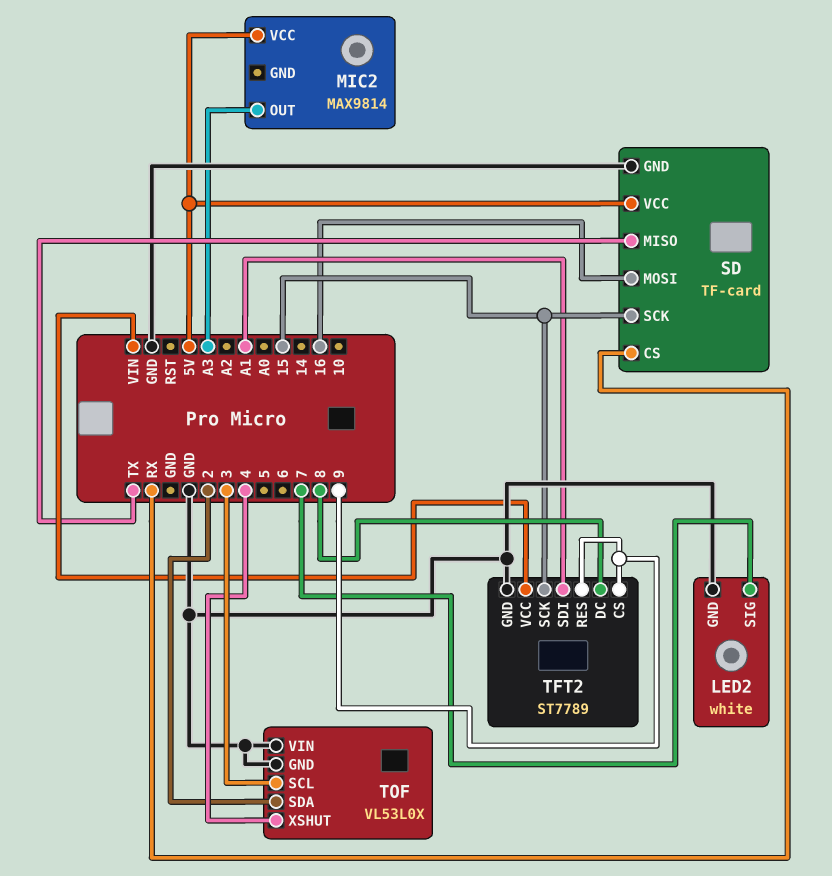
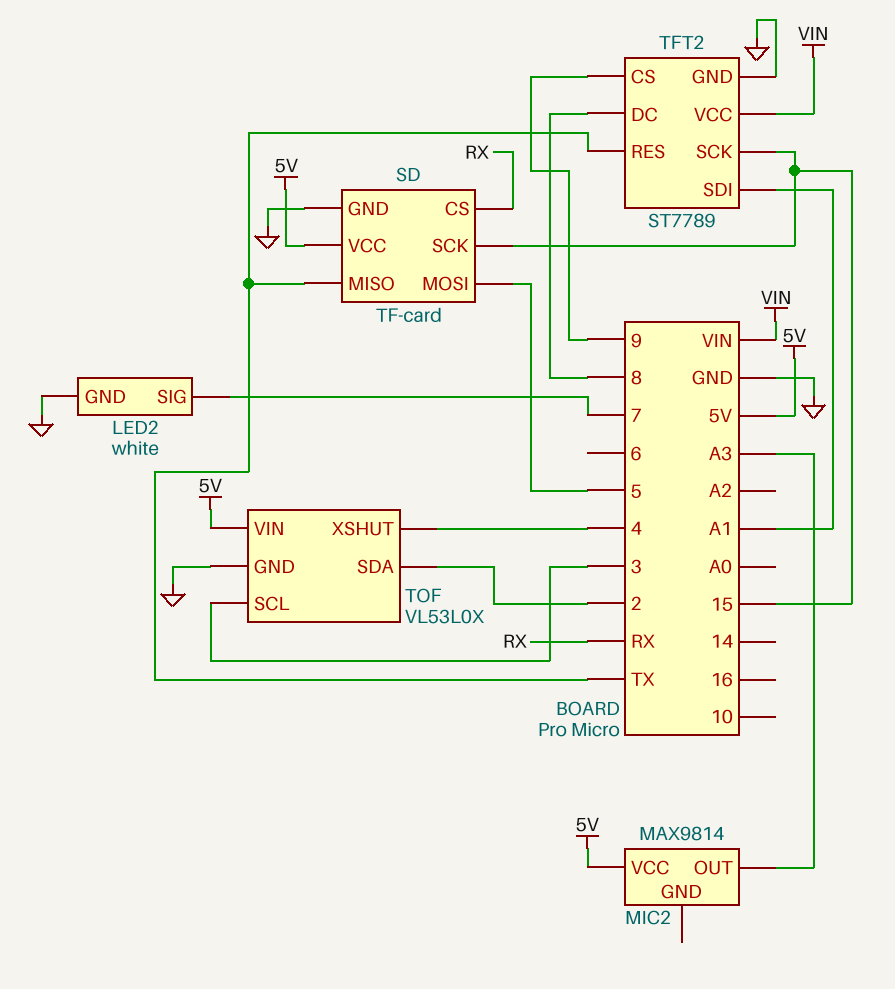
SD pin MOSI: 16 -> 5
TFT2 pin RES: 9 -> TX
TOF pin VIN: GND -> 5V

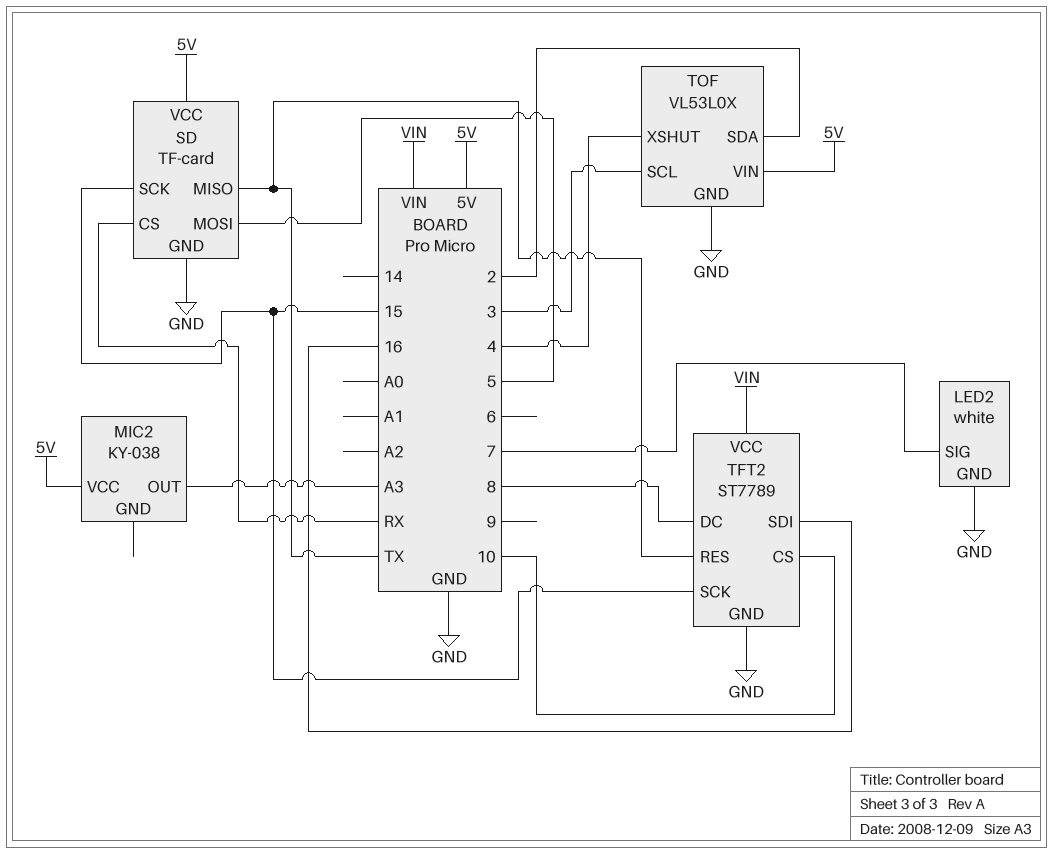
MIC2: MAX9814 -> KY-038
TFT2 pin CS: 9 -> 10
TFT2 pin SDI: A1 -> 16

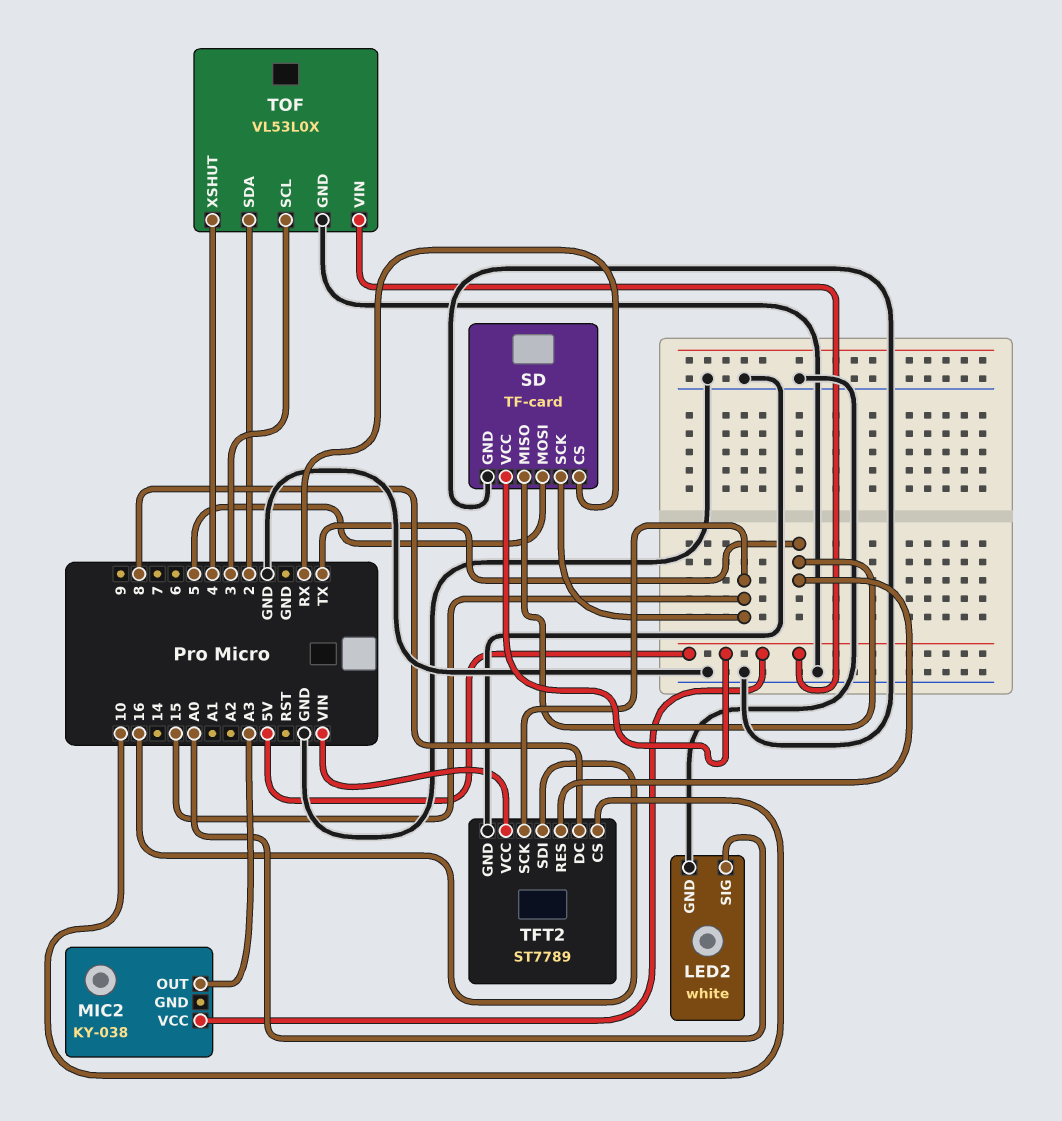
LED2 pin SIG: 7 -> A0

